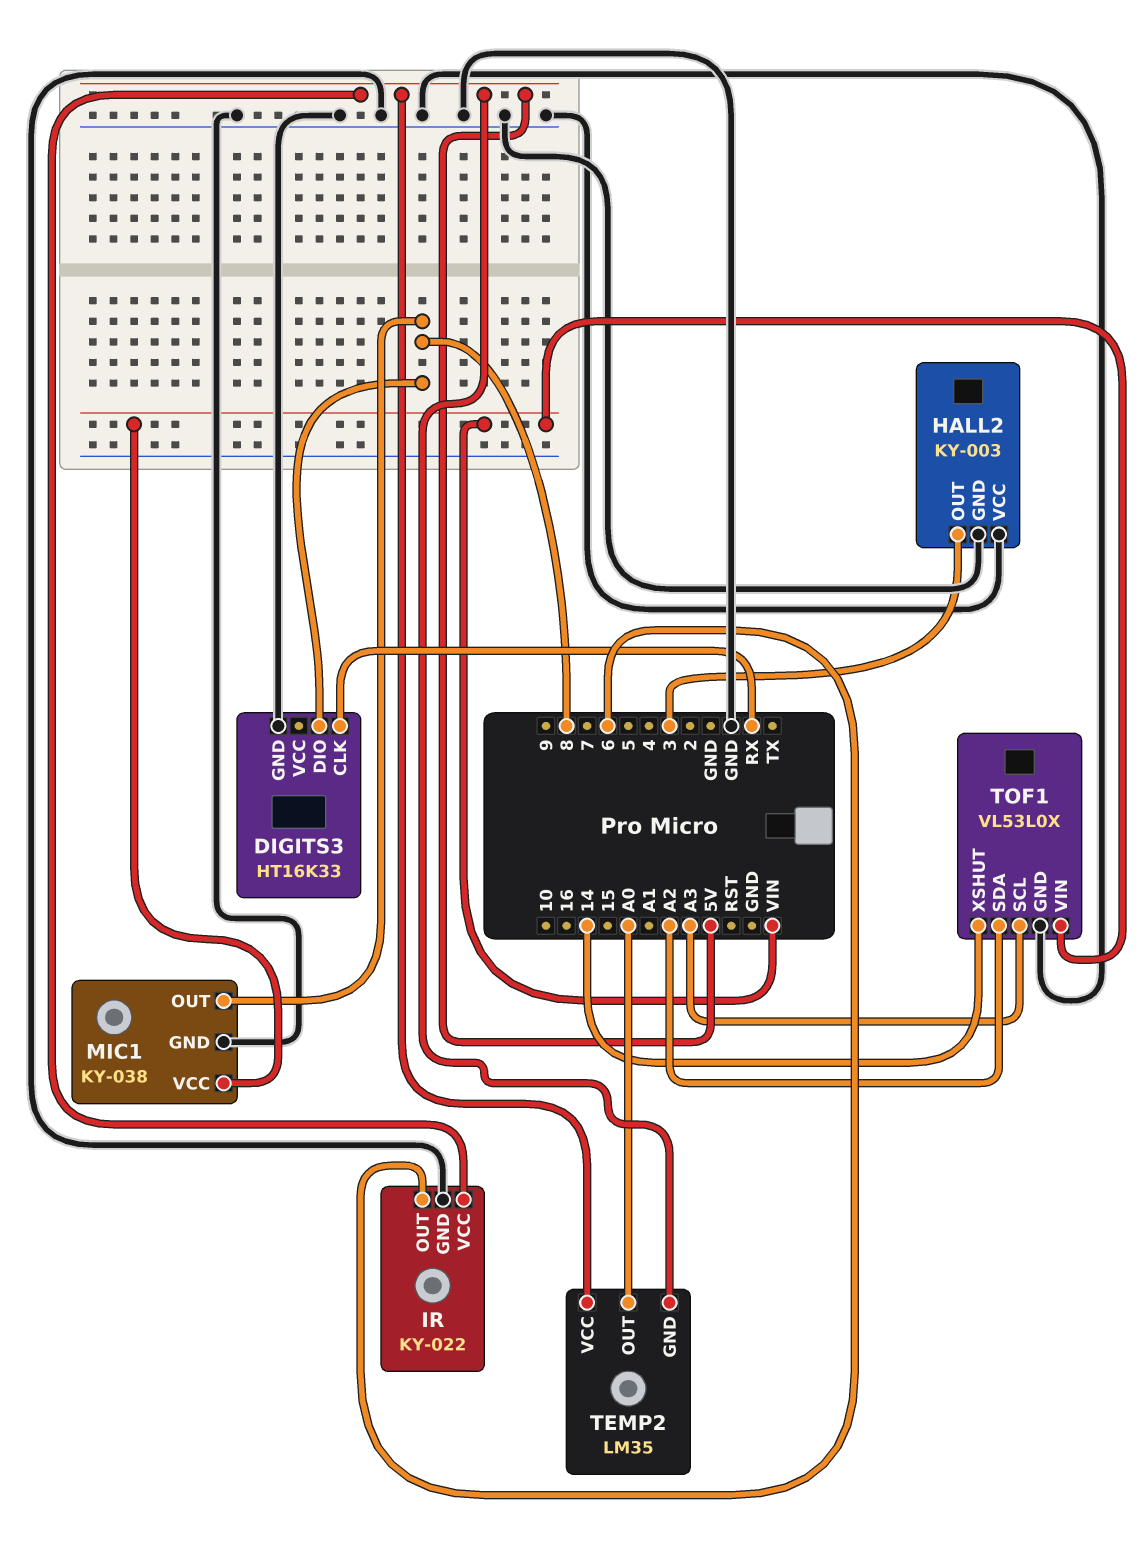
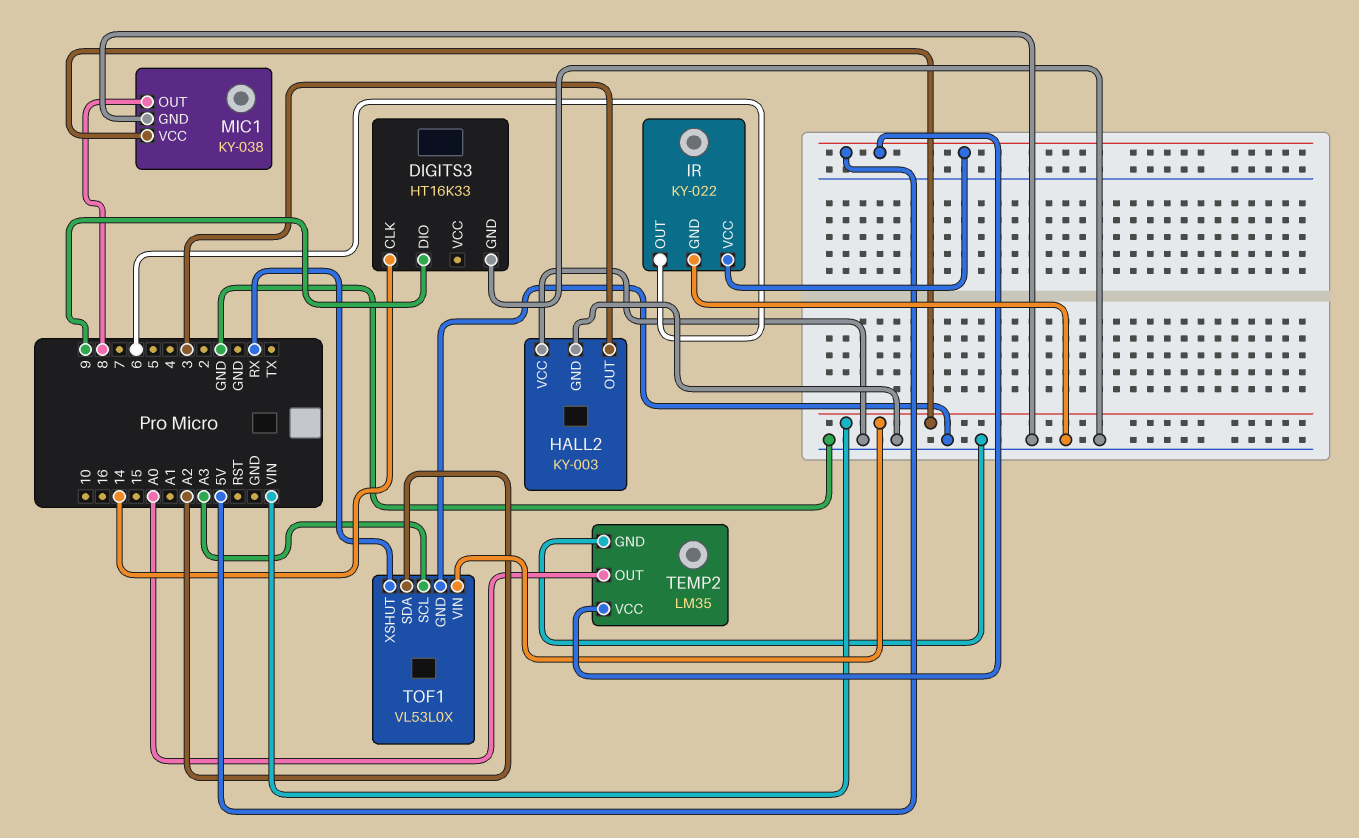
DIGITS3 pin CLK: RX -> 14
DIGITS3 pin DIO: 8 -> 9
TEMP2 pin GND: 5V -> GND
TOF1 pin XSHUT: 14 -> RX

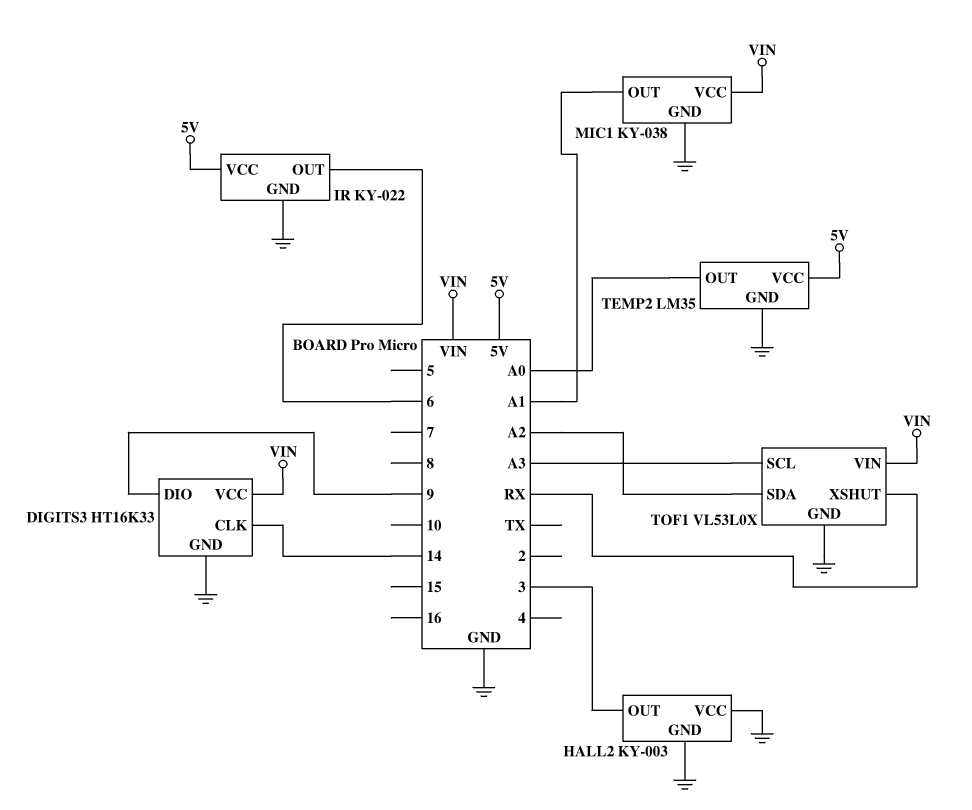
DIGITS3 pin VCC: none -> VIN
MIC1 pin OUT: 8 -> A1

